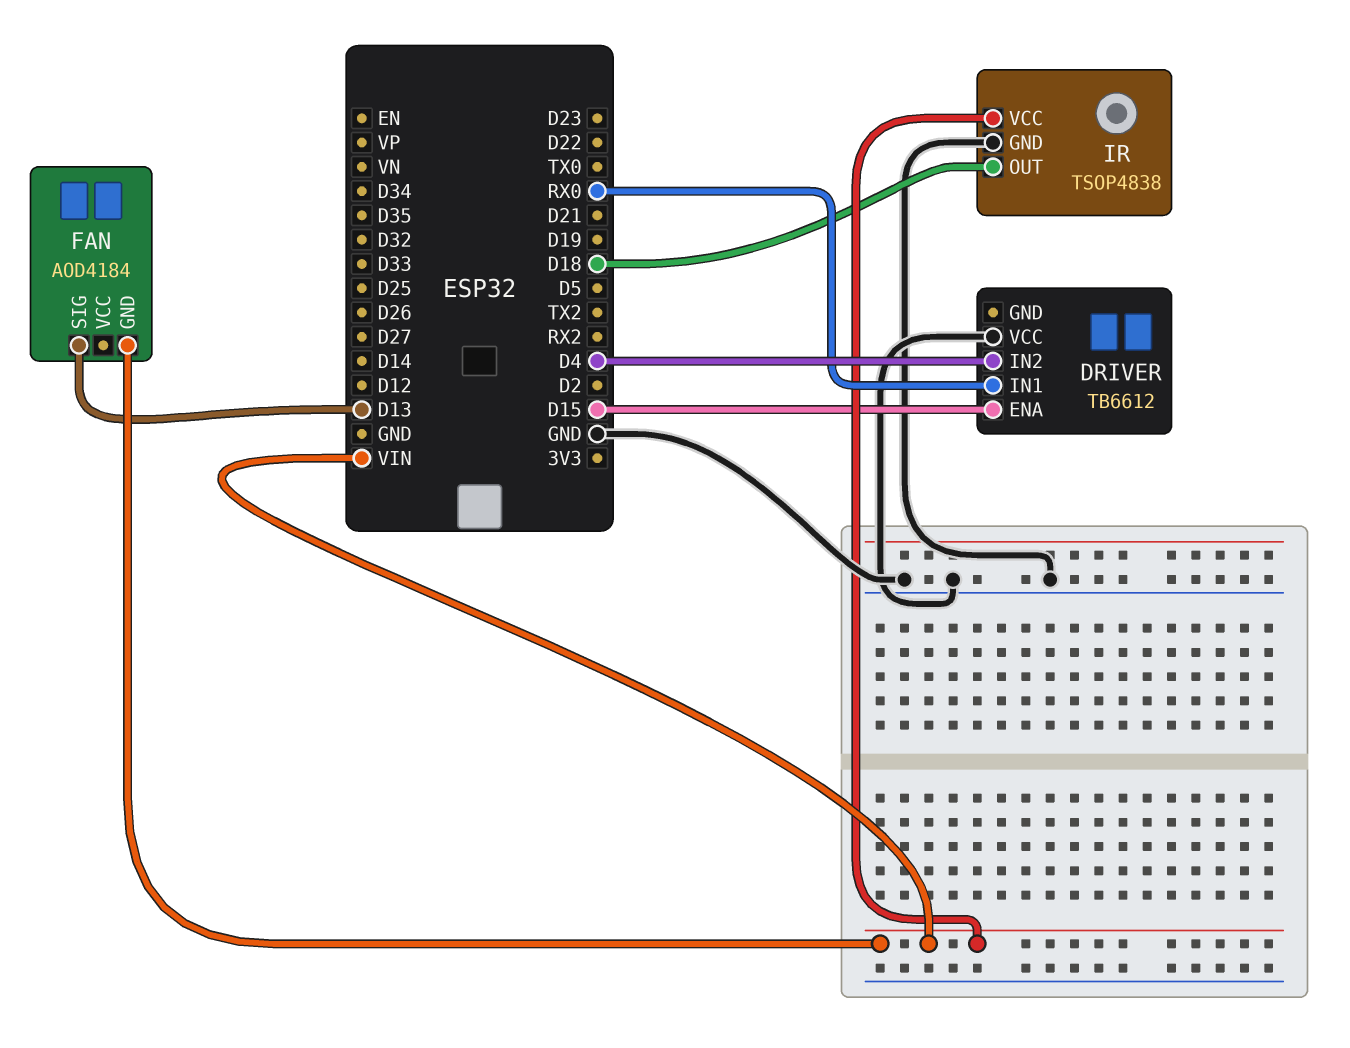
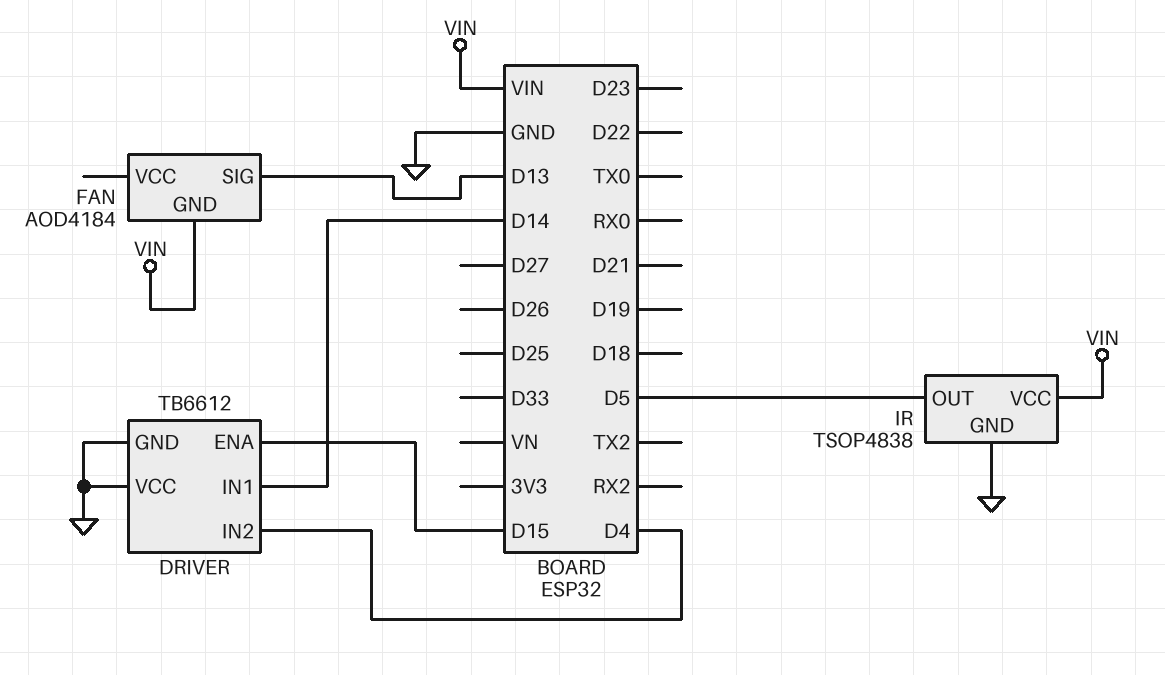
DRIVER pin GND: none -> GND
DRIVER pin IN1: RX0 -> D14
IR pin OUT: D18 -> D5

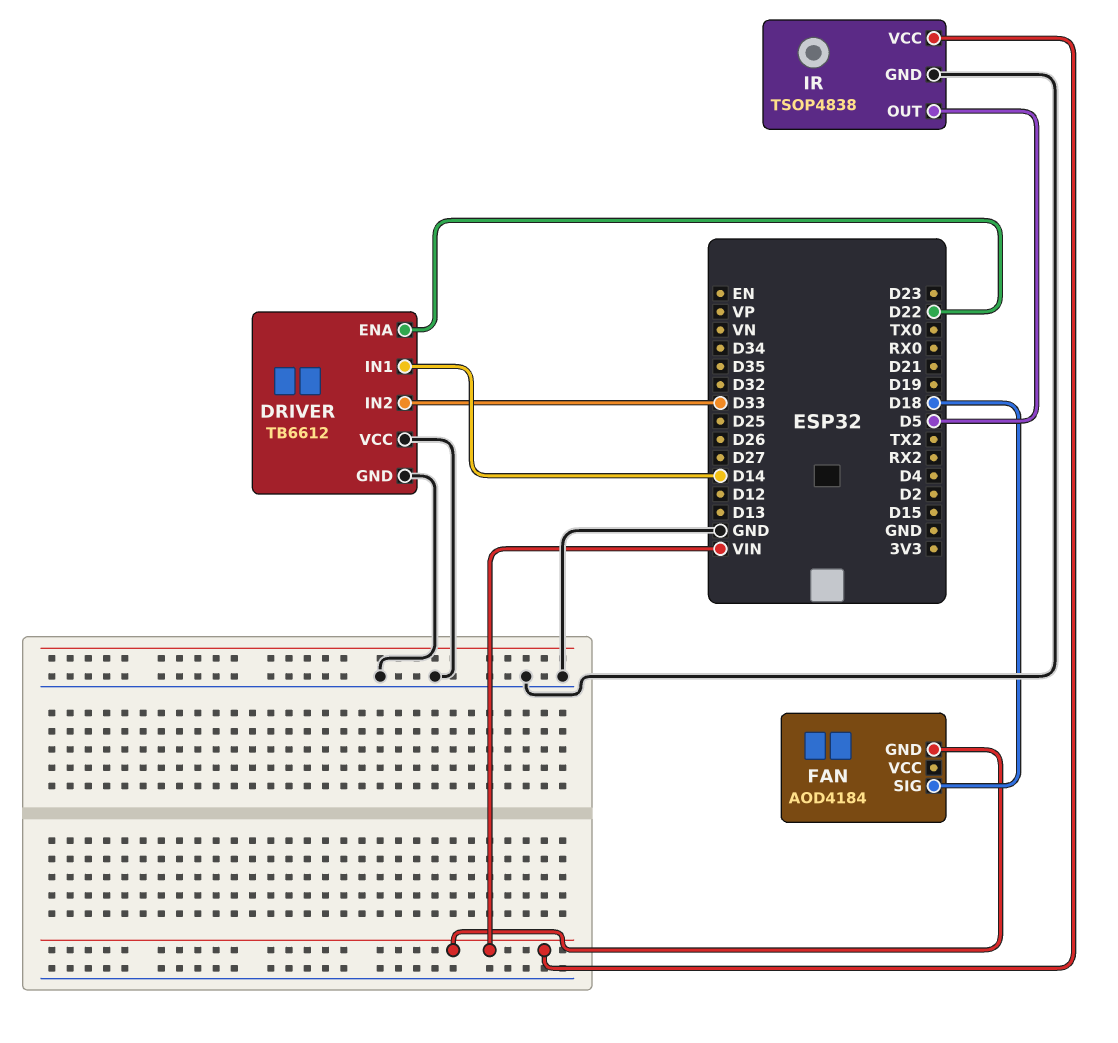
DRIVER pin ENA: D15 -> D22
DRIVER pin IN2: D4 -> D33
FAN pin SIG: D13 -> D18

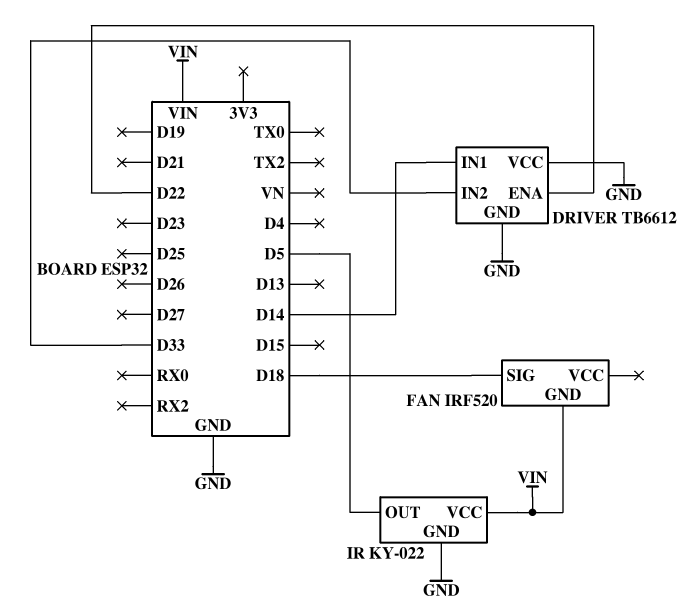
FAN: AOD4184 -> IRF520
IR: TSOP4838 -> KY-022

